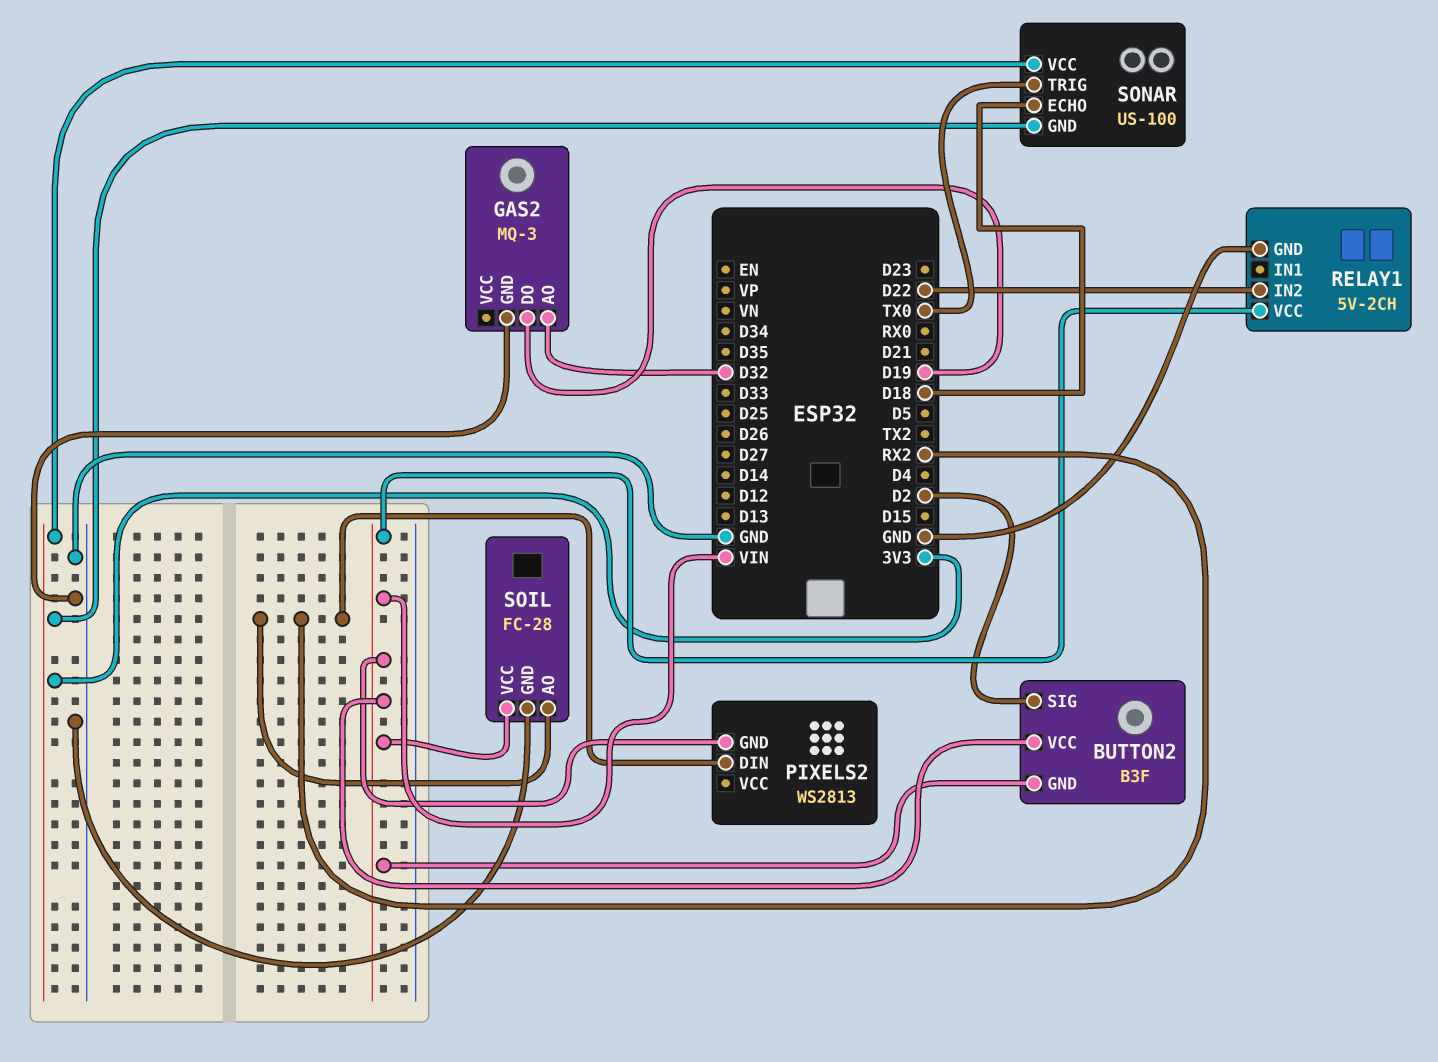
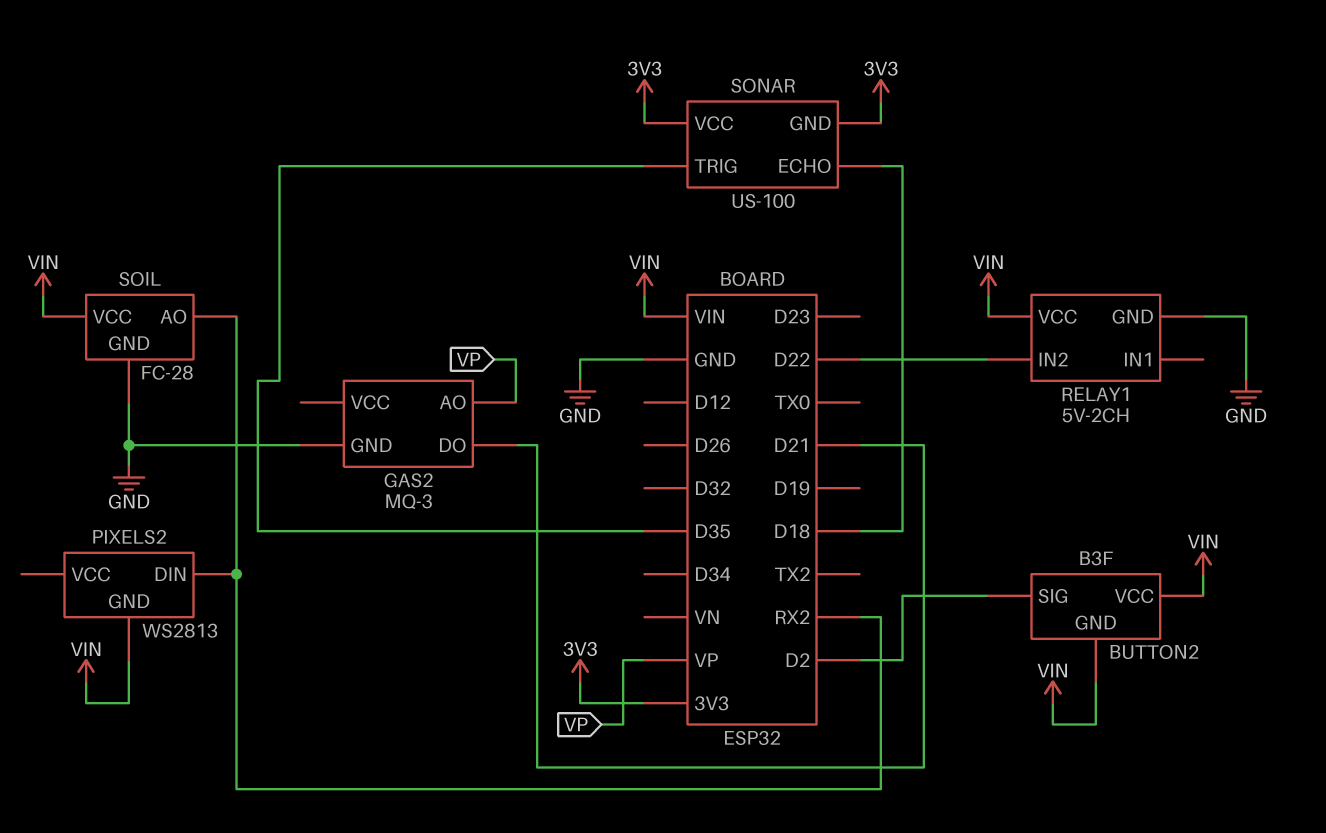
GAS2 pin AO: D32 -> VP
GAS2 pin DO: D19 -> D21
SONAR pin TRIG: TX0 -> D35

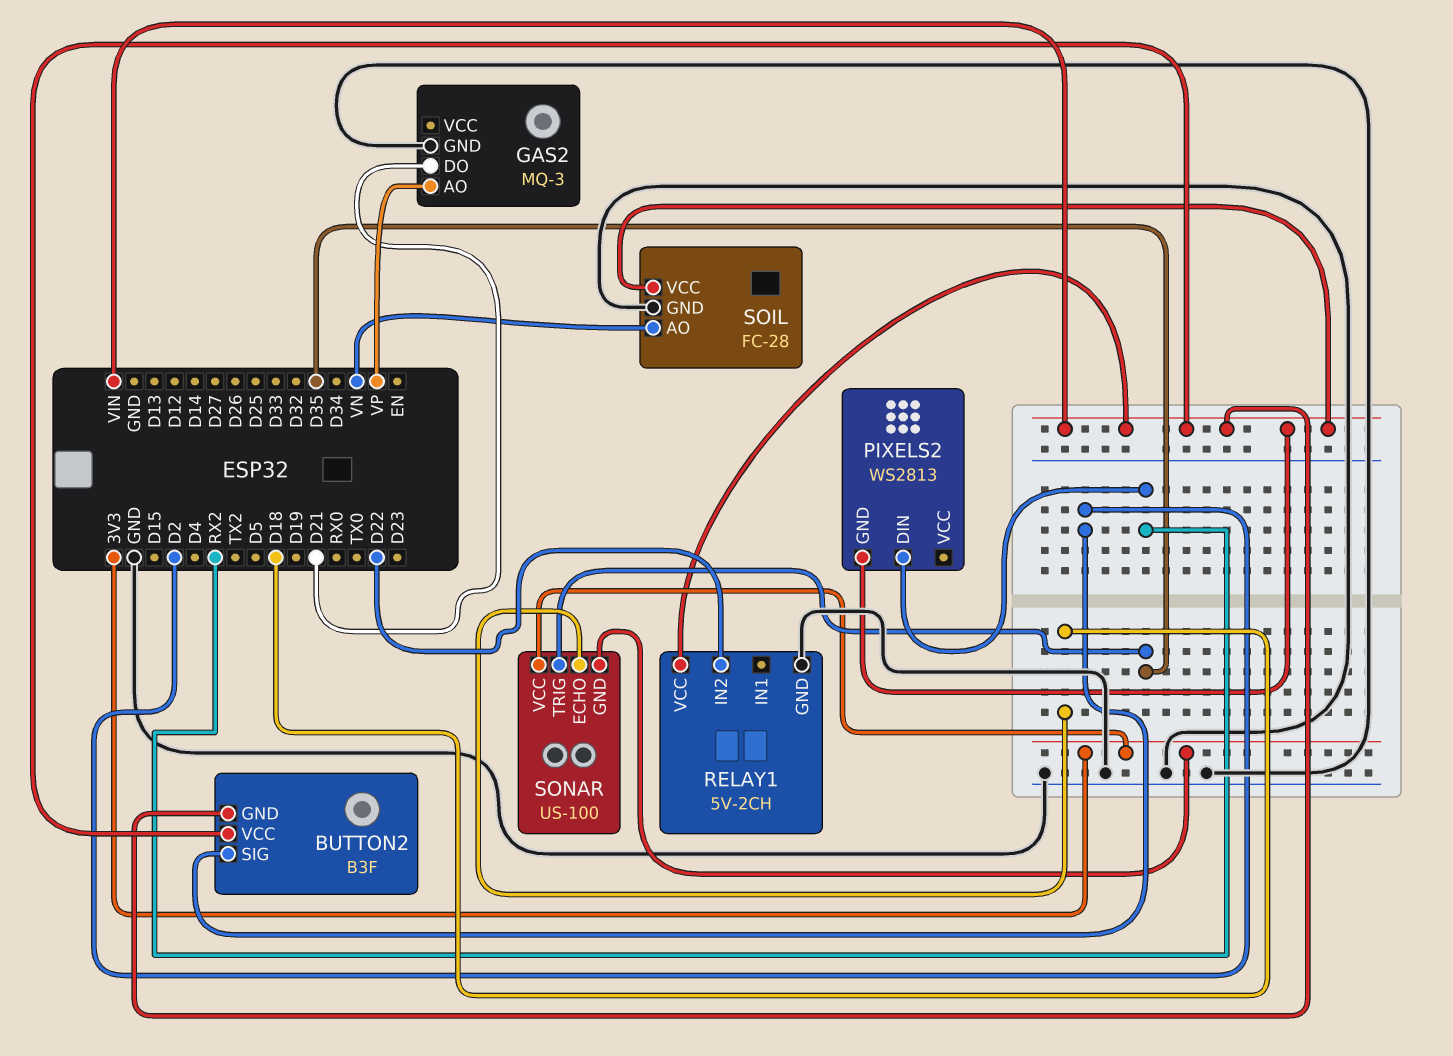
SOIL pin AO: RX2 -> VN

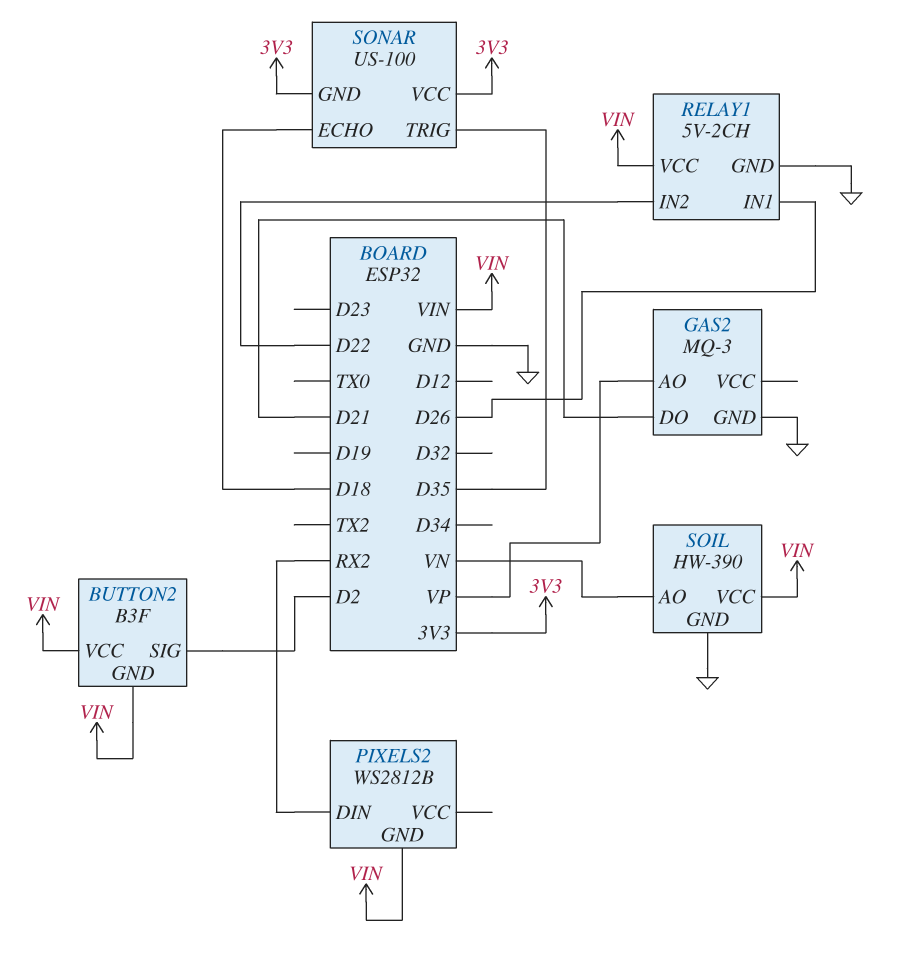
PIXELS2: WS2813 -> WS2812B
RELAY1 pin IN1: none -> D26
SOIL: FC-28 -> HW-390

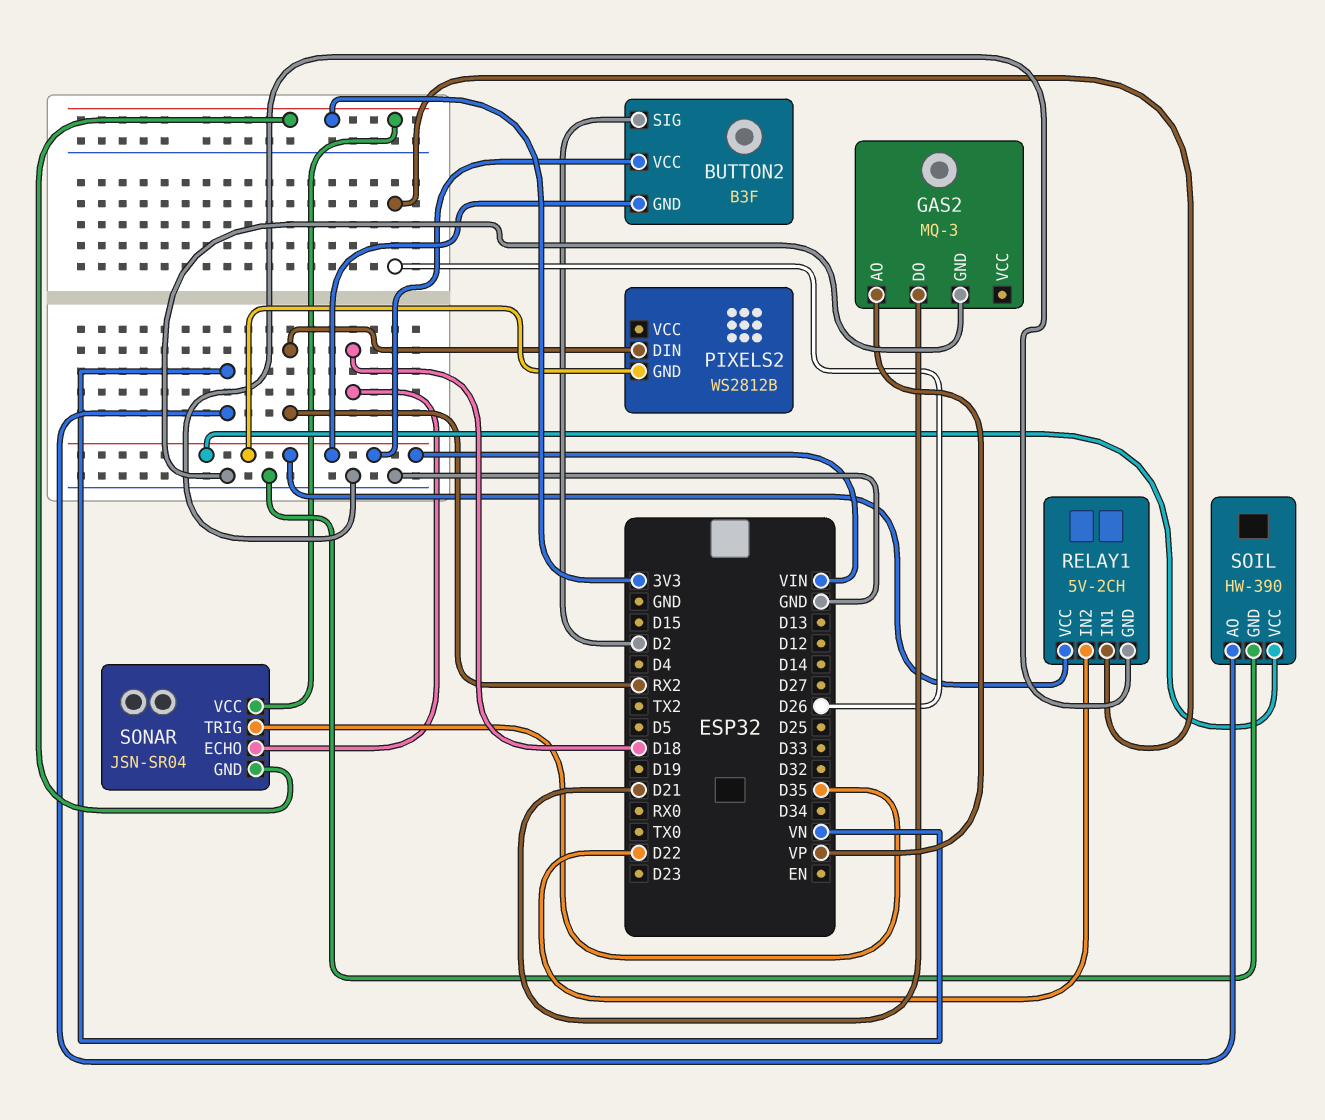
SONAR: US-100 -> JSN-SR04

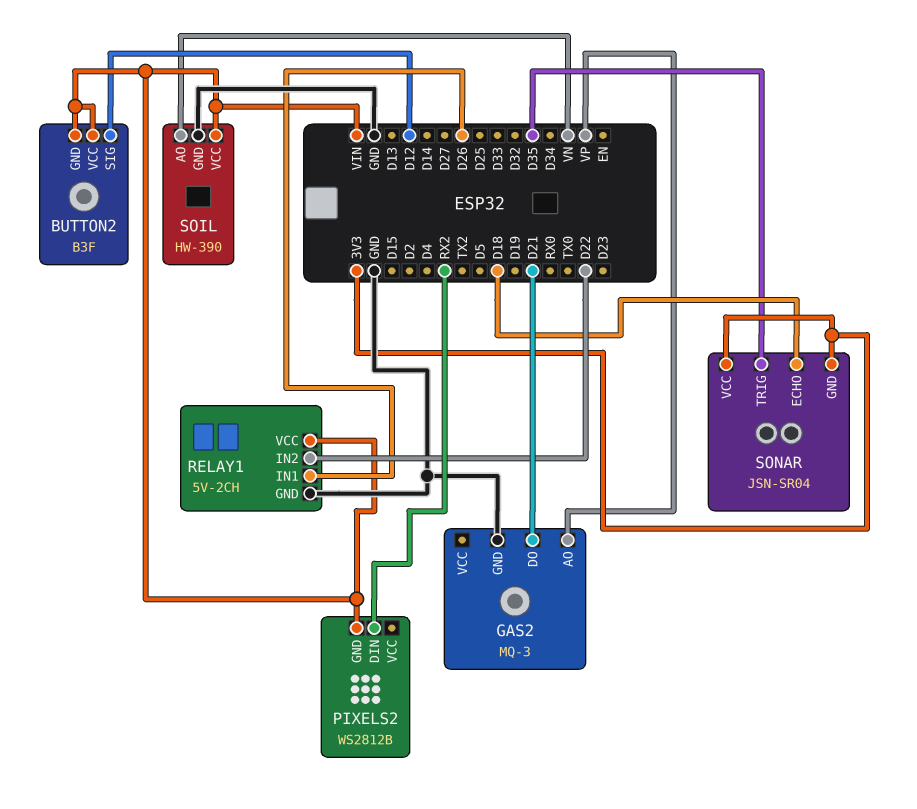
BUTTON2 pin SIG: D2 -> D12

